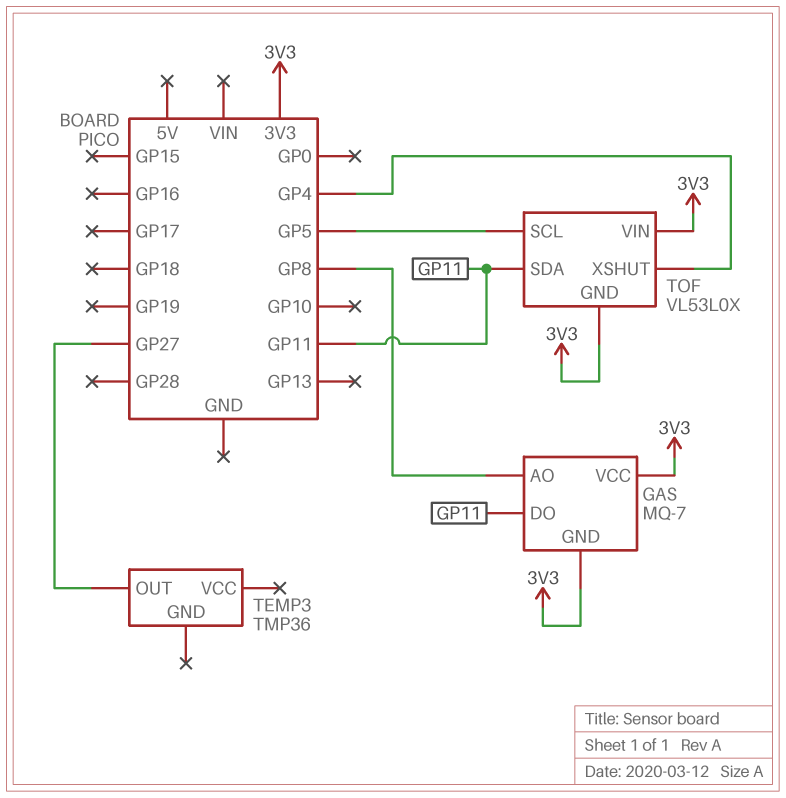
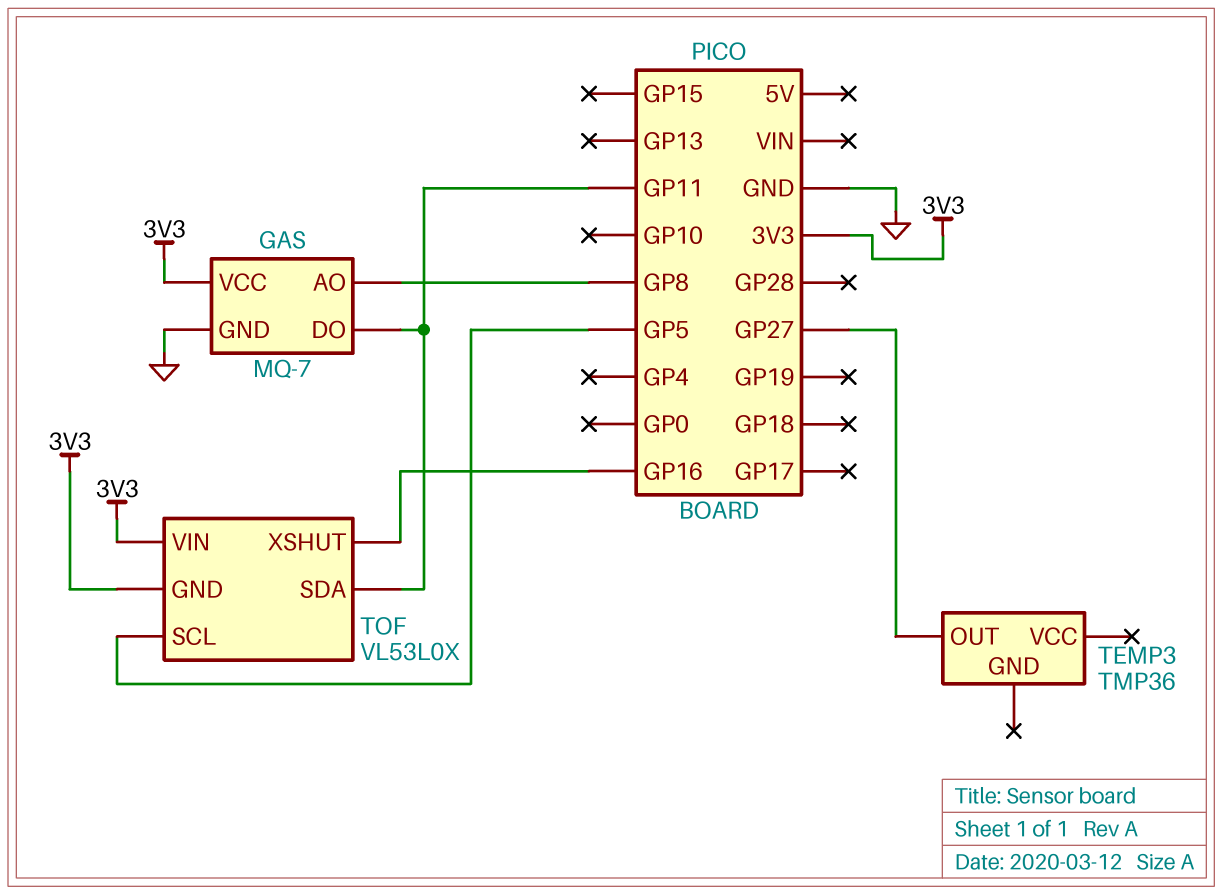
GAS pin GND: 3V3 -> GND
TOF pin XSHUT: GP4 -> GP16

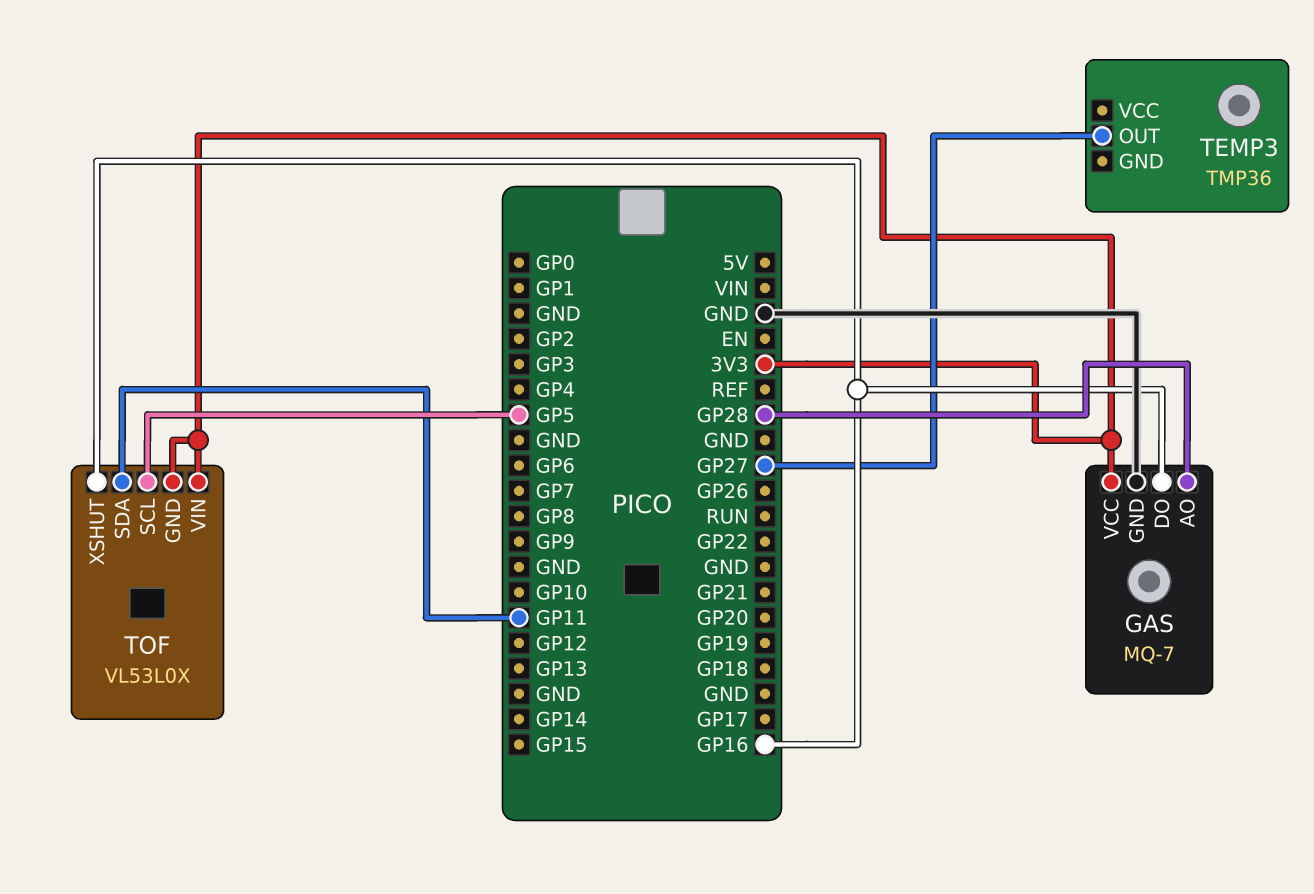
GAS pin AO: GP8 -> GP28
GAS pin DO: GP11 -> GP16

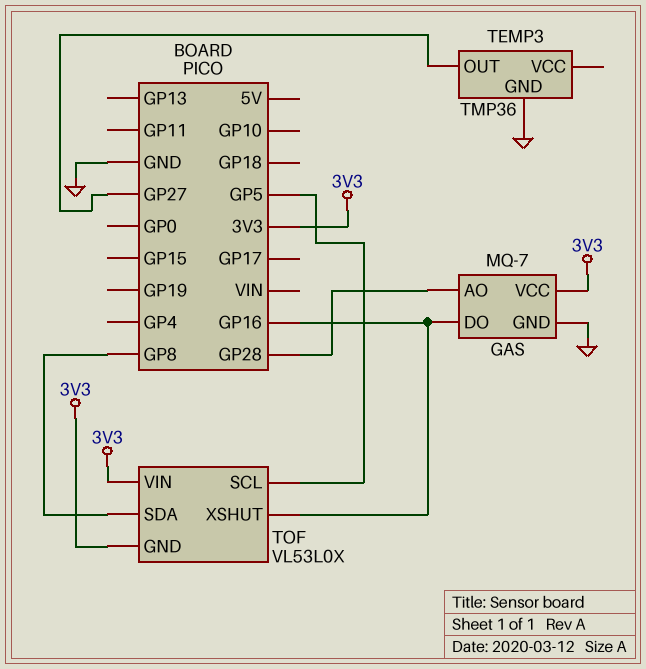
TEMP3 pin GND: none -> GND
TOF pin SDA: GP11 -> GP8

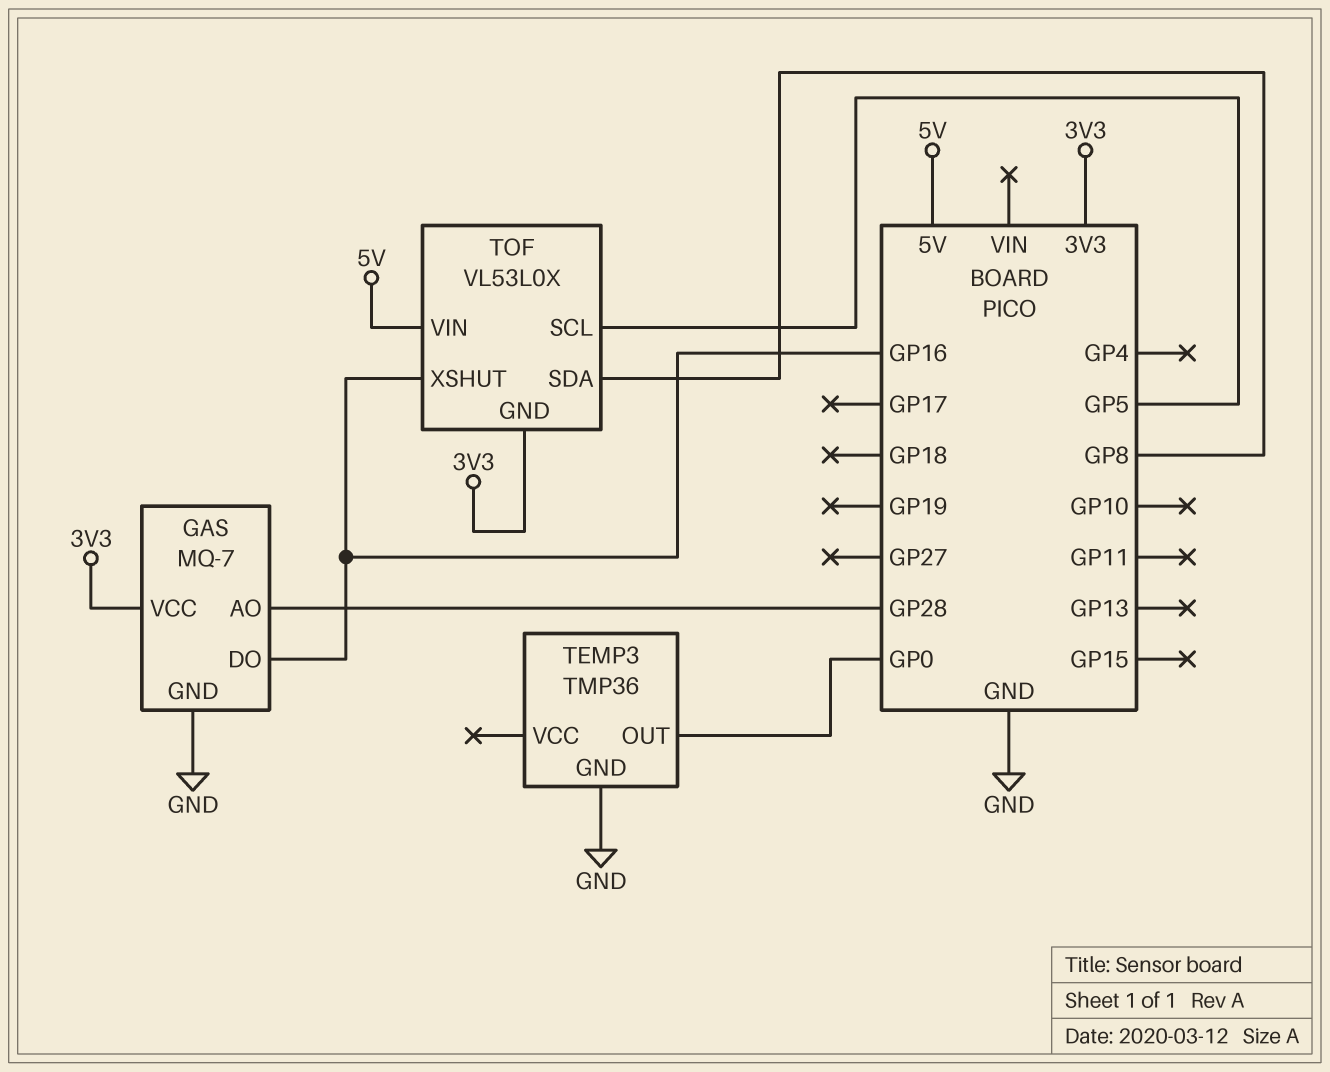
TEMP3 pin OUT: GP27 -> GP0
TOF pin VIN: 3V3 -> 5V

